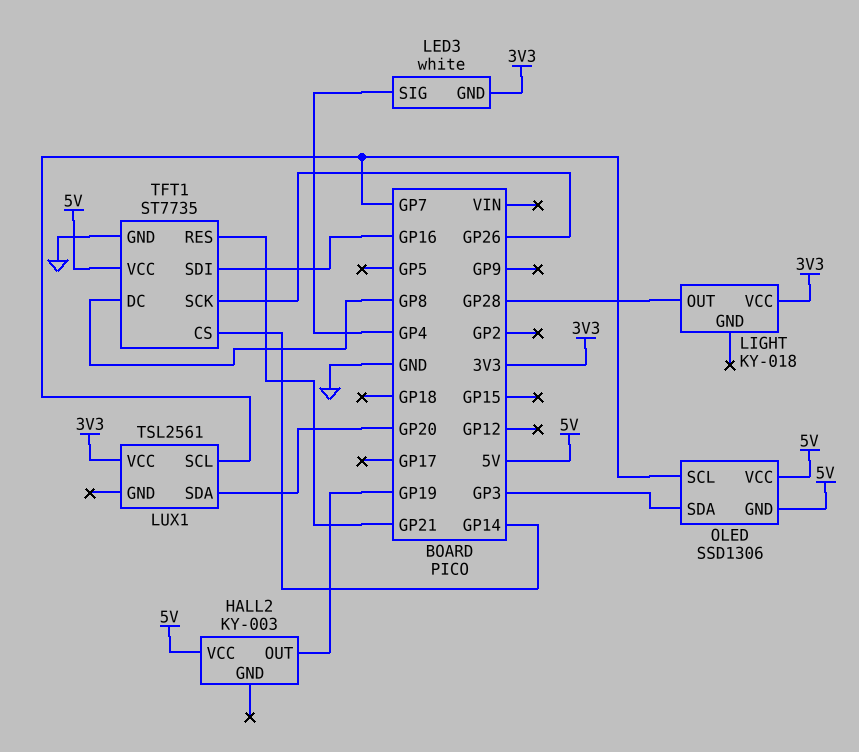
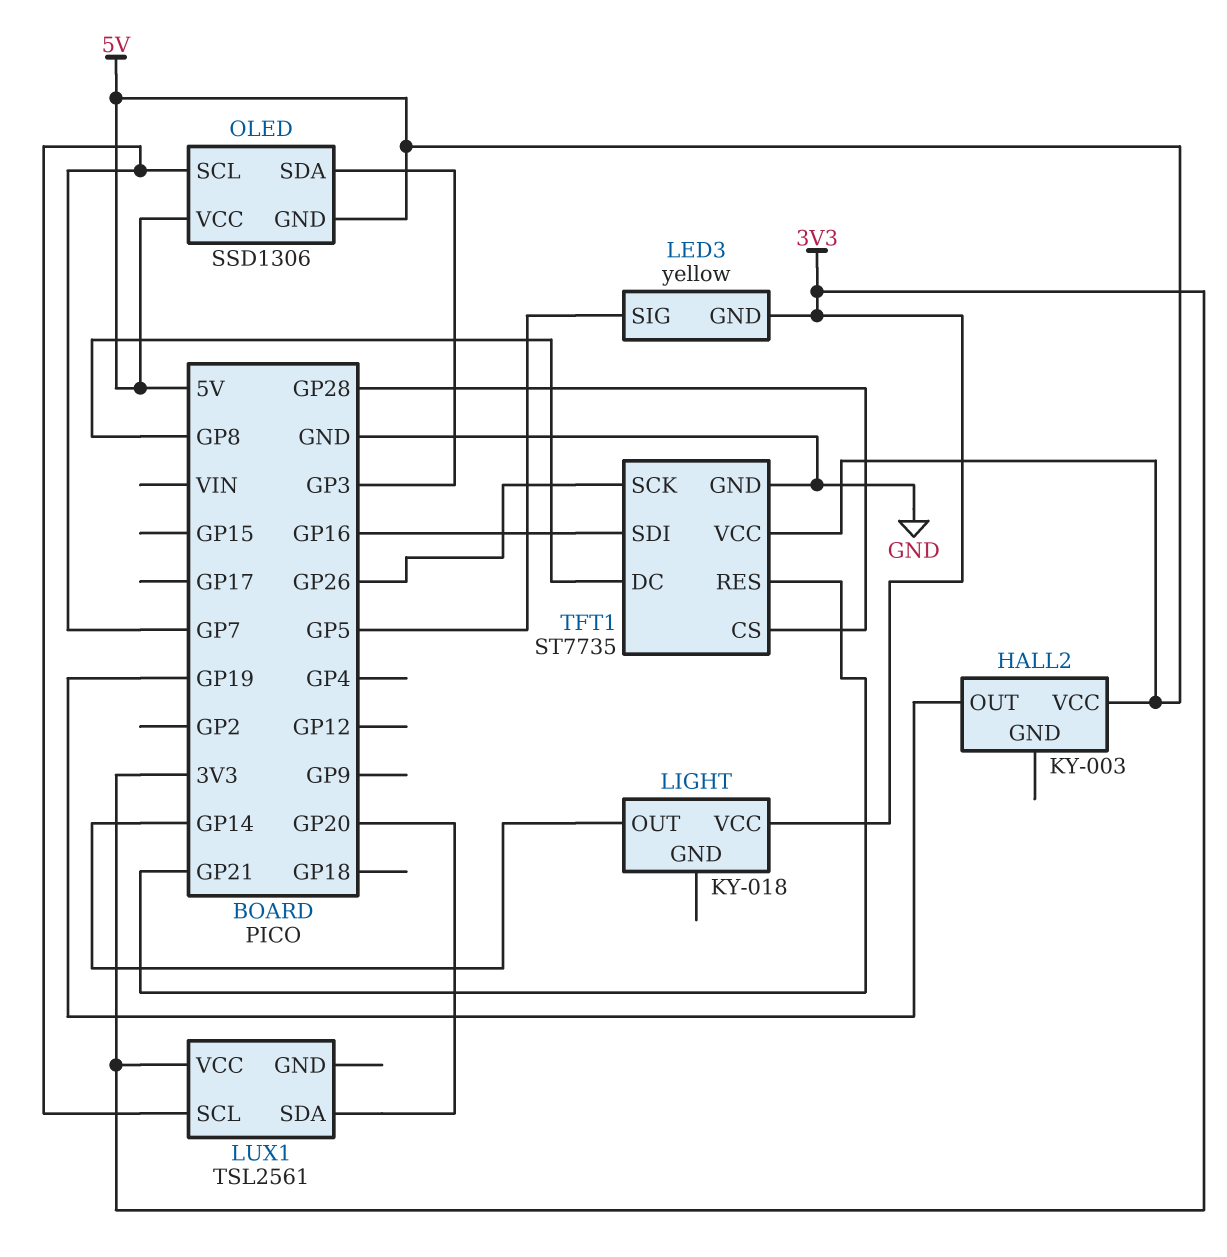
LED3: white -> yellow
LED3 pin SIG: GP4 -> GP5
LIGHT pin OUT: GP28 -> GP14
TFT1 pin CS: GP14 -> GP28

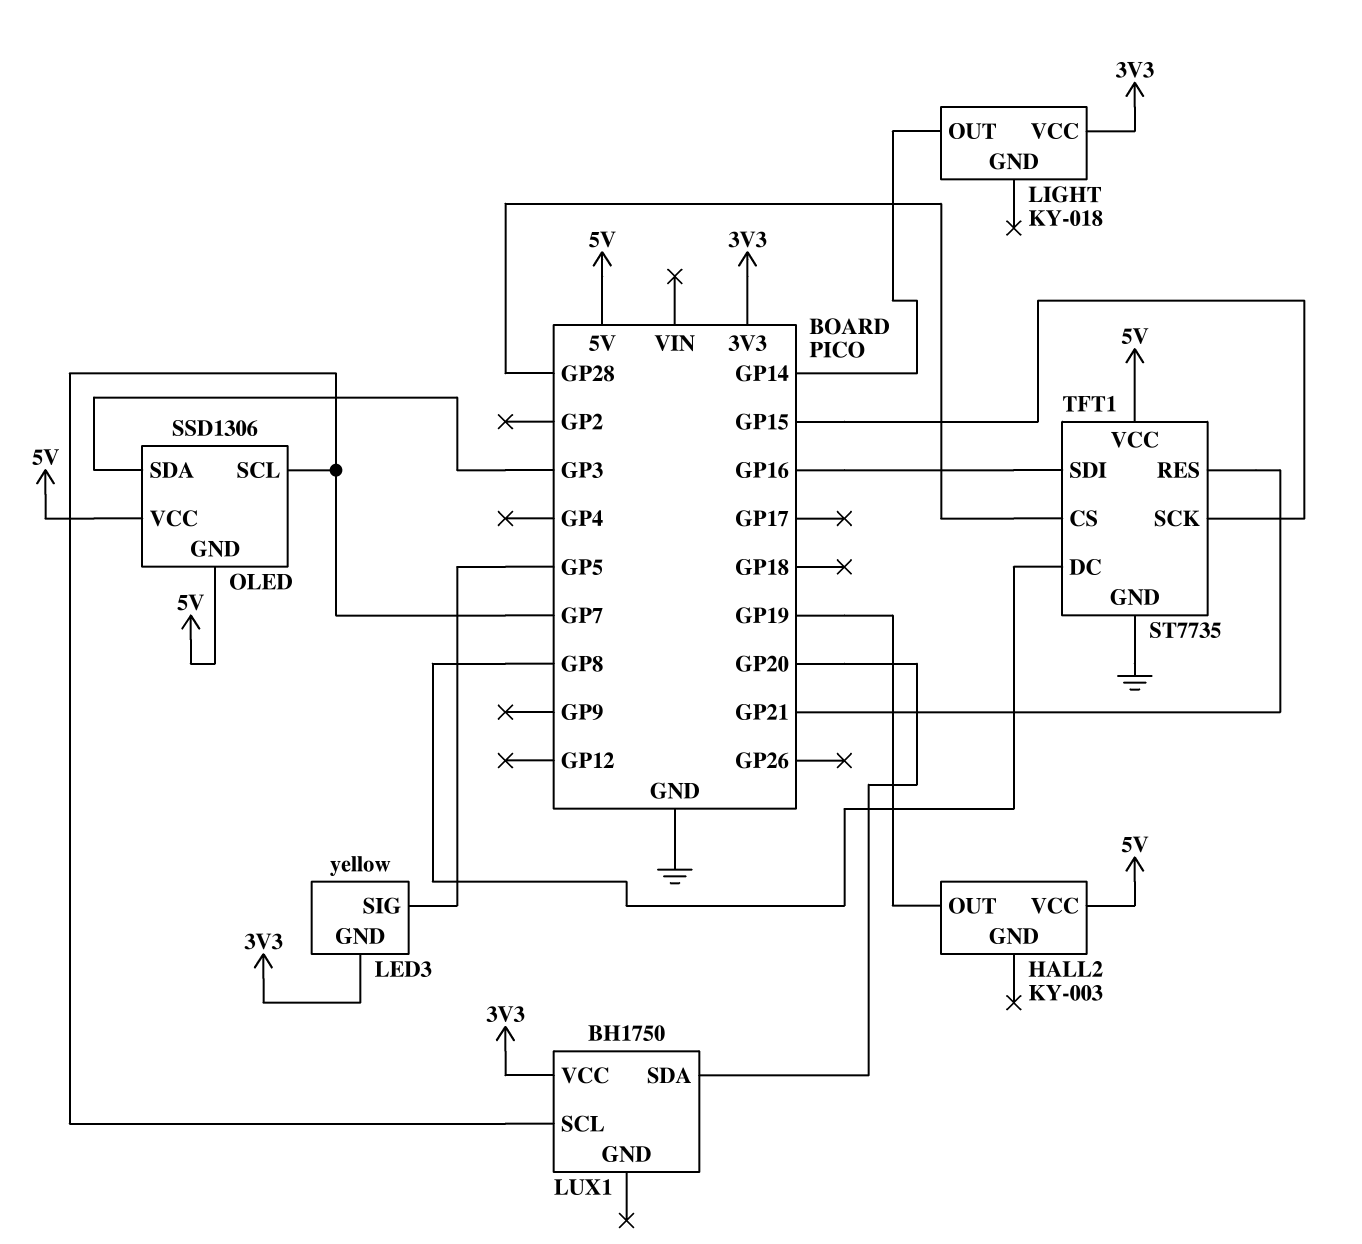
LUX1: TSL2561 -> BH1750
TFT1 pin SCK: GP26 -> GP15

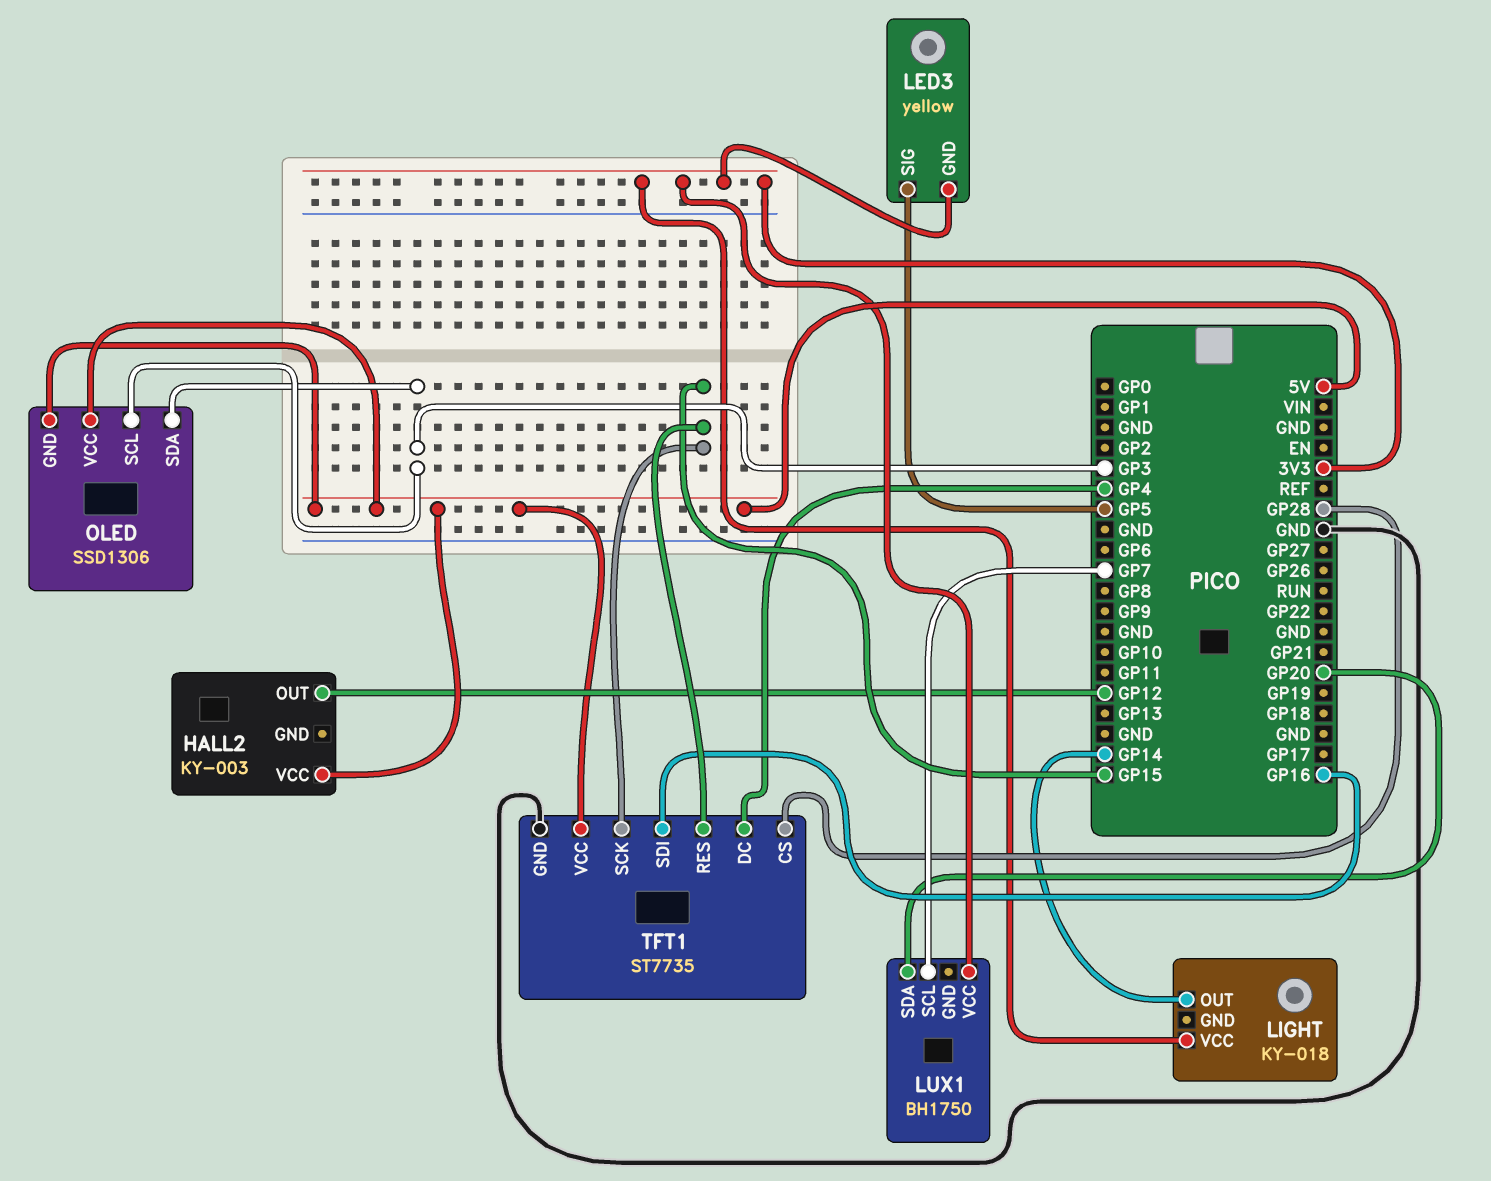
HALL2 pin OUT: GP19 -> GP12
OLED pin SCL: GP7 -> GP3
TFT1 pin DC: GP8 -> GP4
TFT1 pin RES: GP21 -> GP15

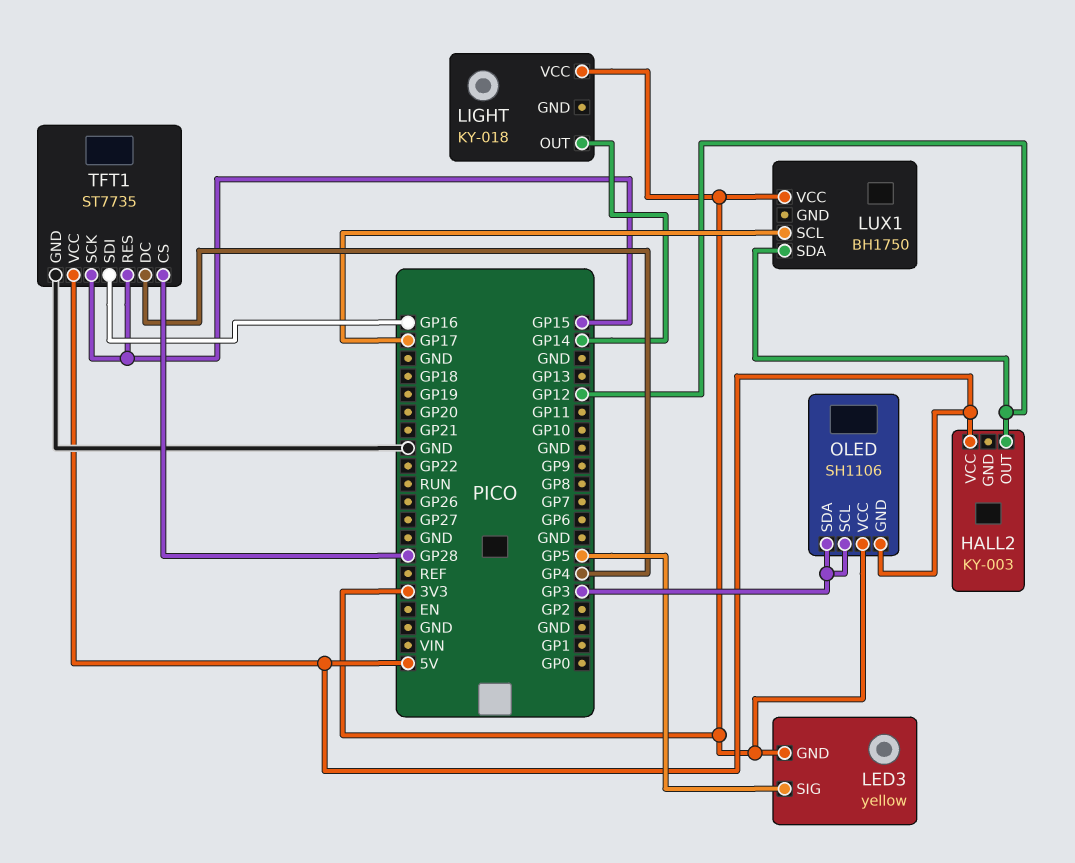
LUX1 pin SCL: GP7 -> GP17
LUX1 pin SDA: GP20 -> GP12
OLED: SSD1306 -> SH1106
OLED pin VCC: 5V -> 3V3

